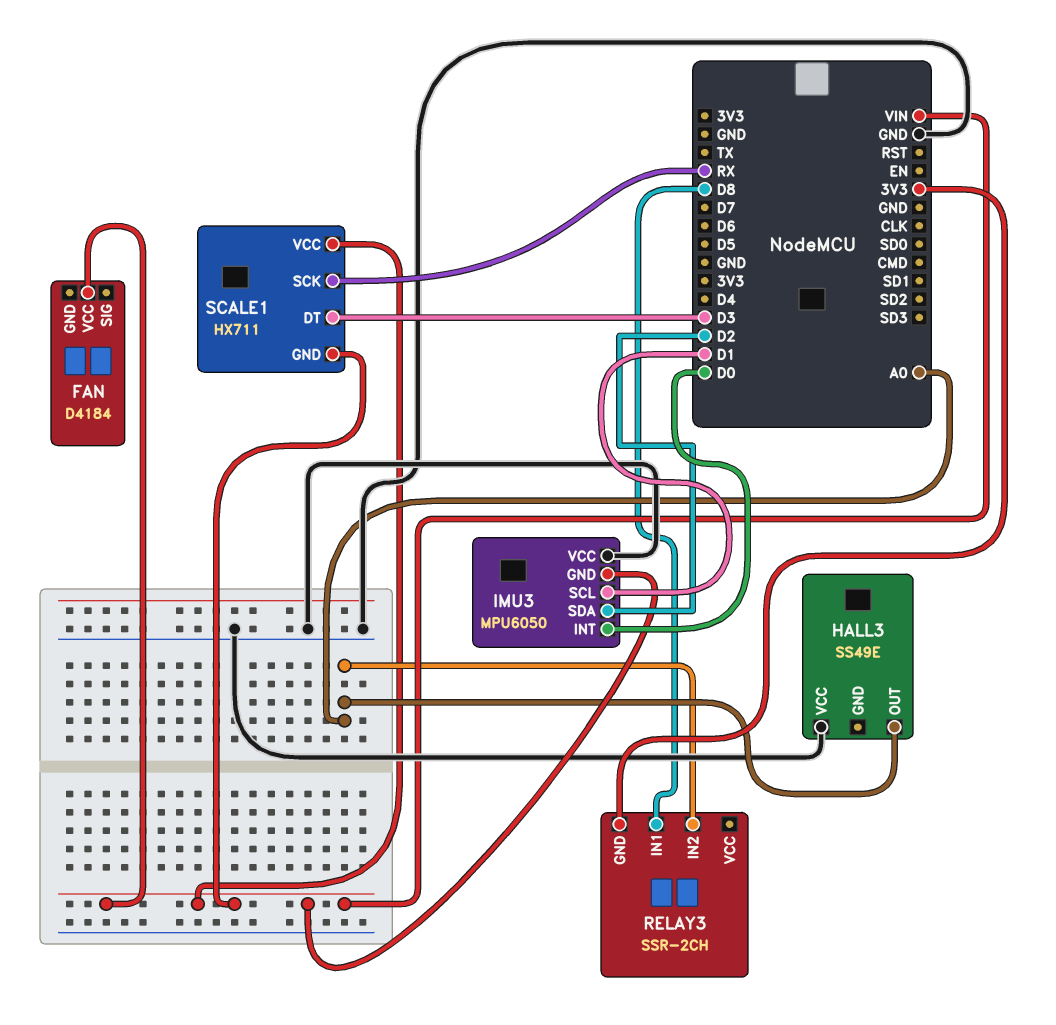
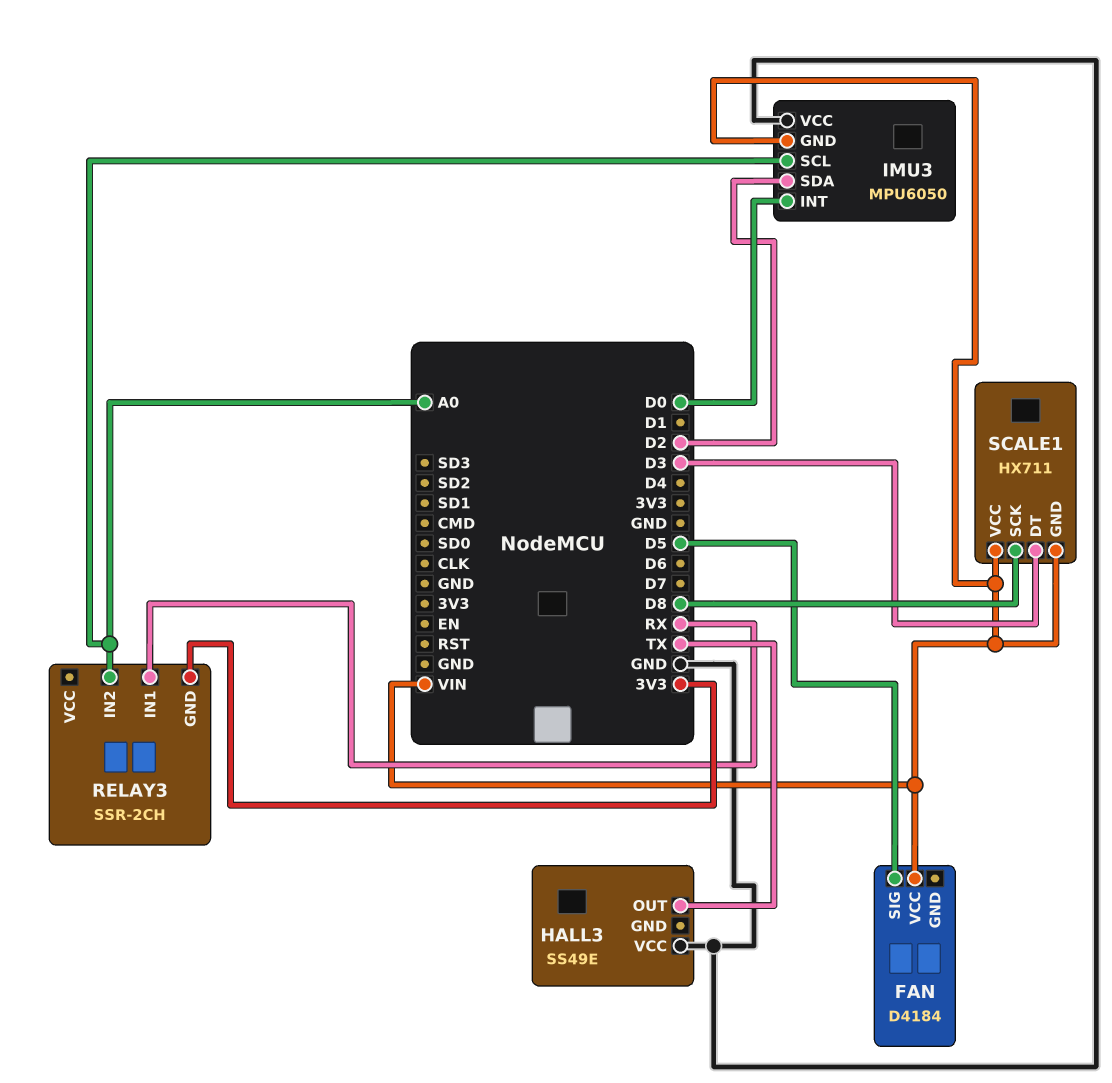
FAN pin SIG: none -> D5
HALL3 pin OUT: A0 -> TX
IMU3 pin SCL: D1 -> A0
RELAY3 pin IN1: D8 -> RX
SCALE1 pin SCK: RX -> D8

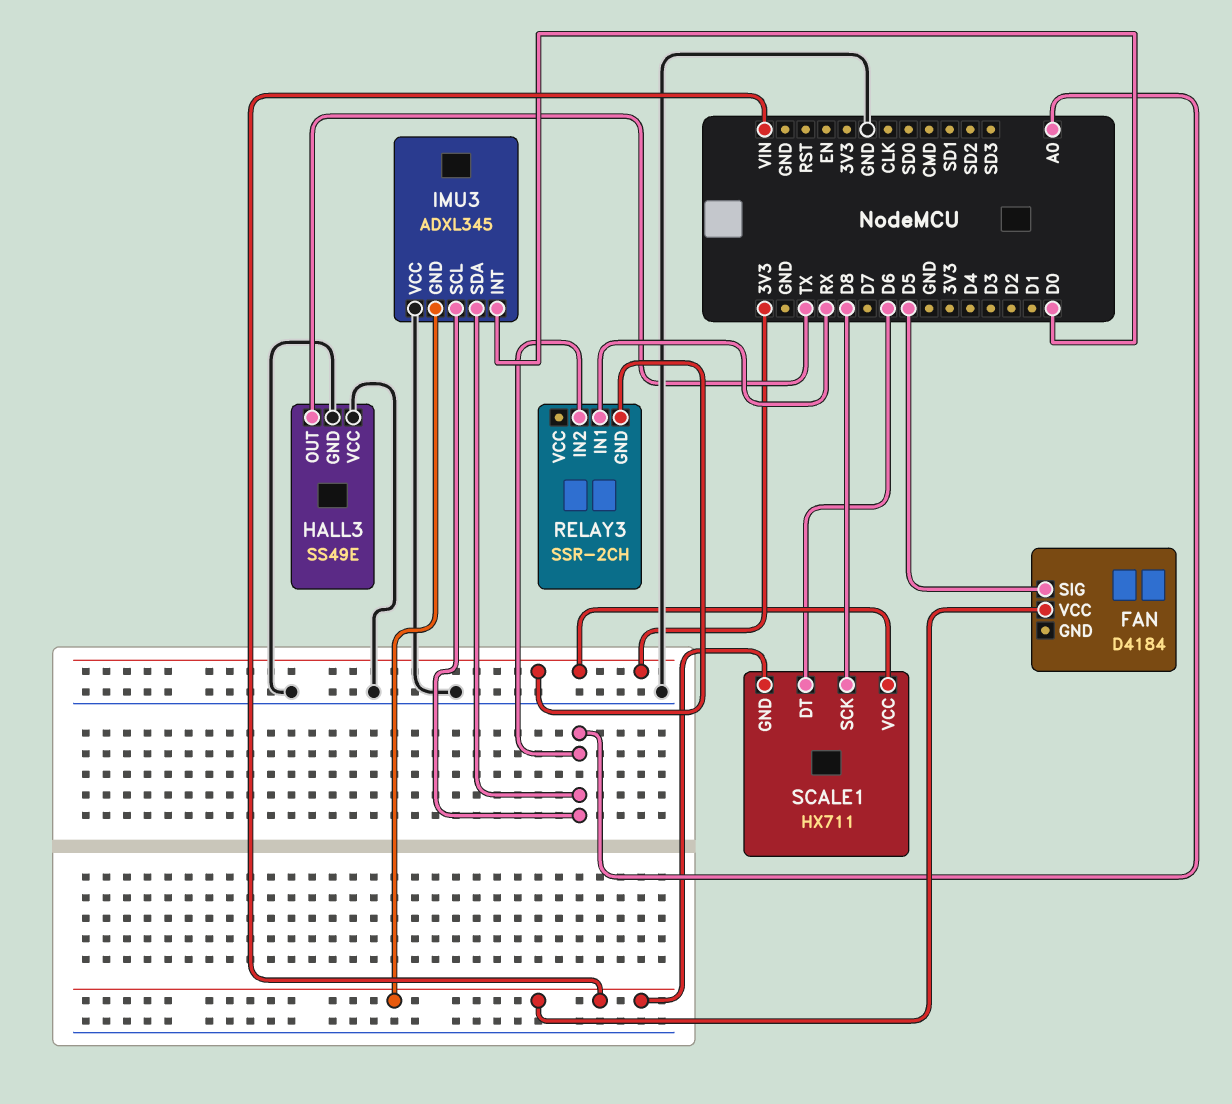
HALL3 pin GND: none -> GND
IMU3: MPU6050 -> ADXL345
IMU3 pin SDA: D2 -> A0
SCALE1 pin DT: D3 -> D6
SCALE1 pin VCC: VIN -> 3V3

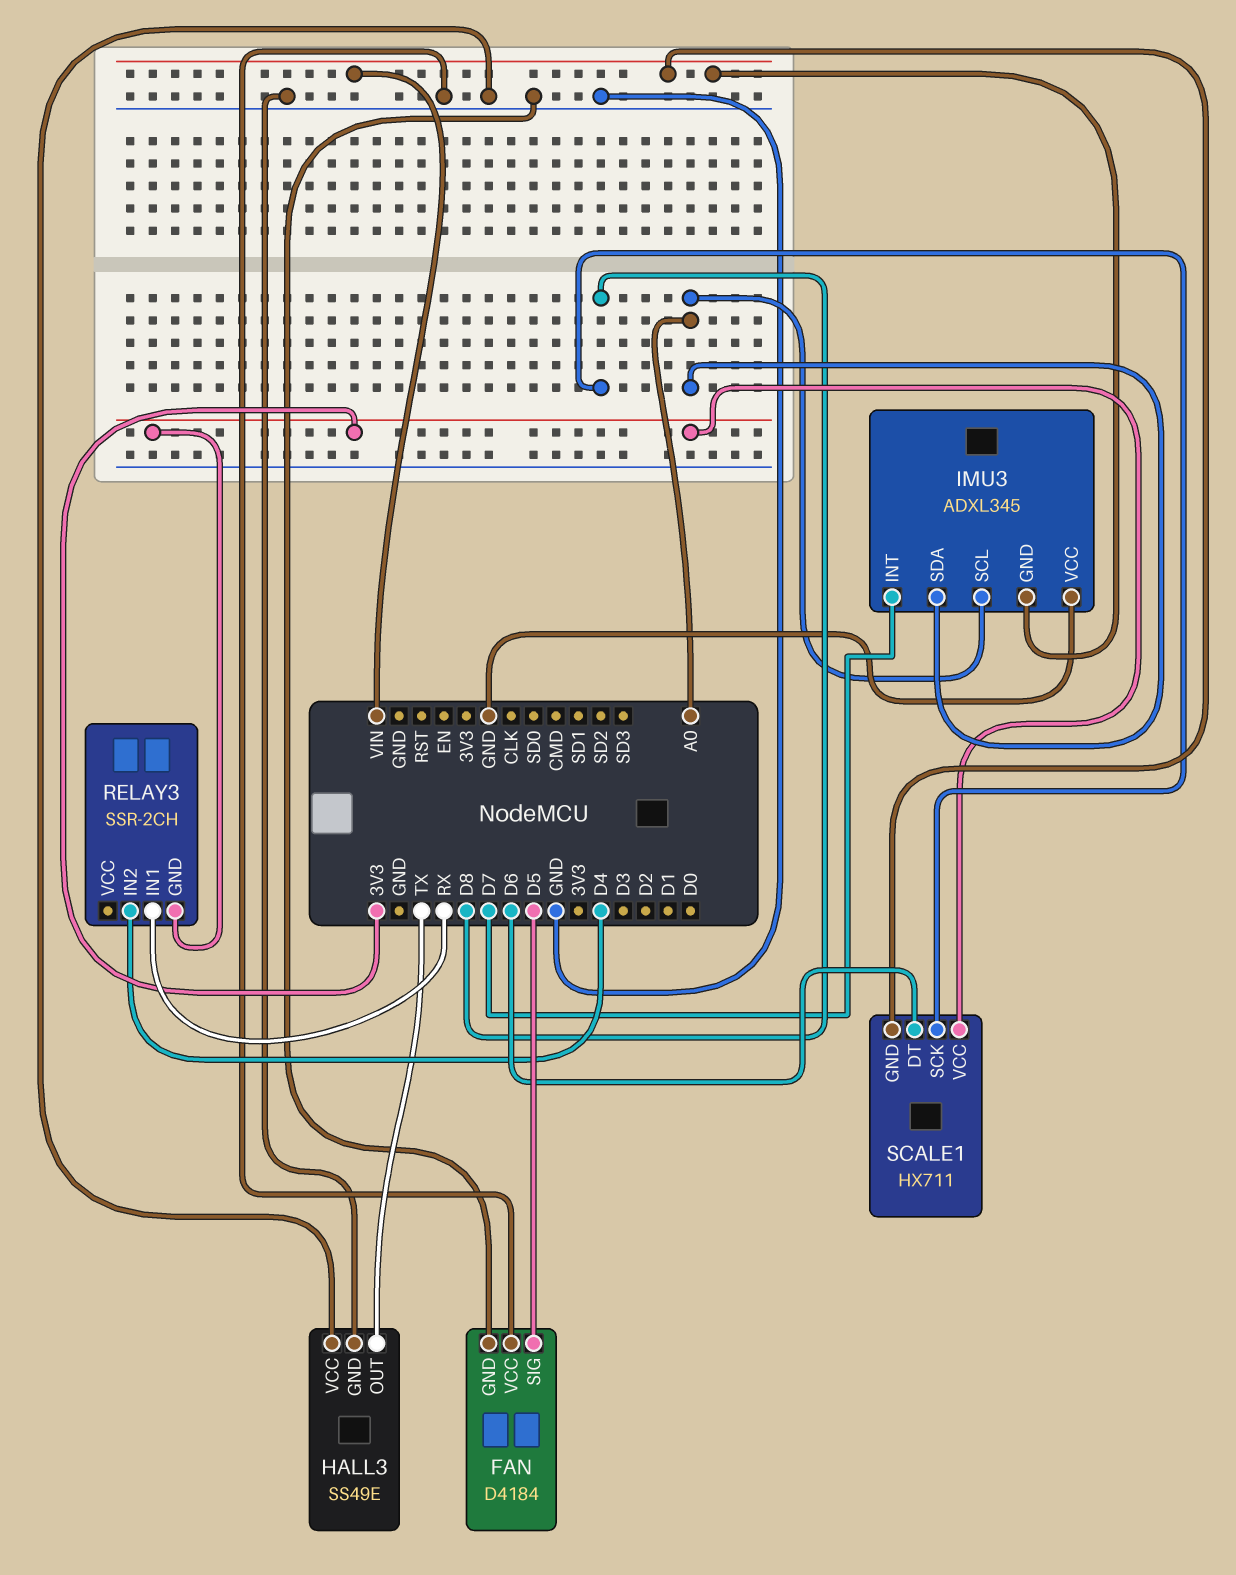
FAN pin GND: none -> GND
FAN pin VCC: VIN -> GND
IMU3 pin INT: D0 -> D7
RELAY3 pin IN2: A0 -> D4

